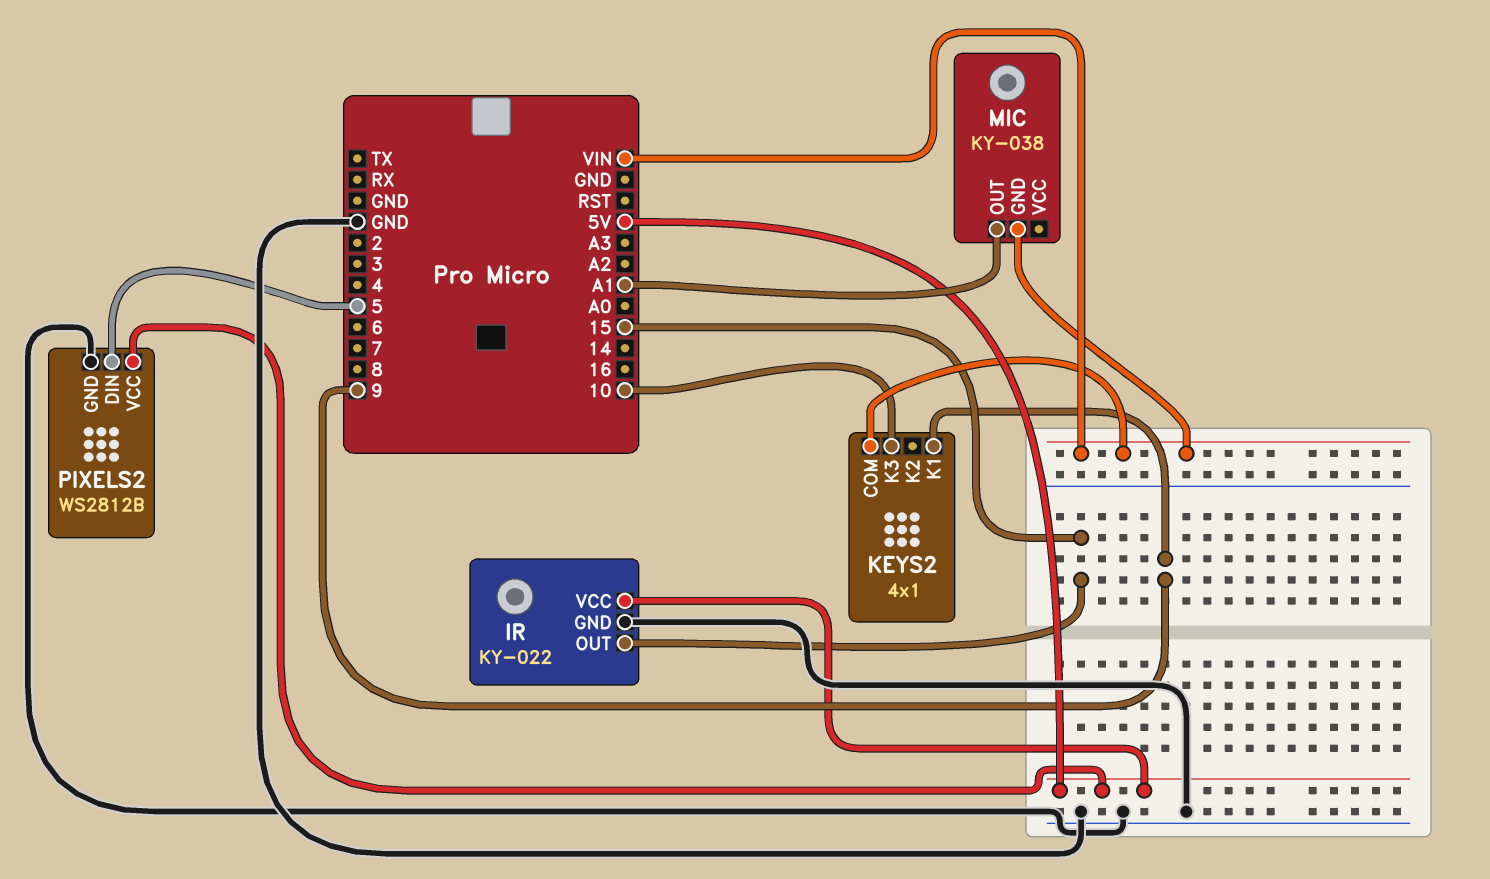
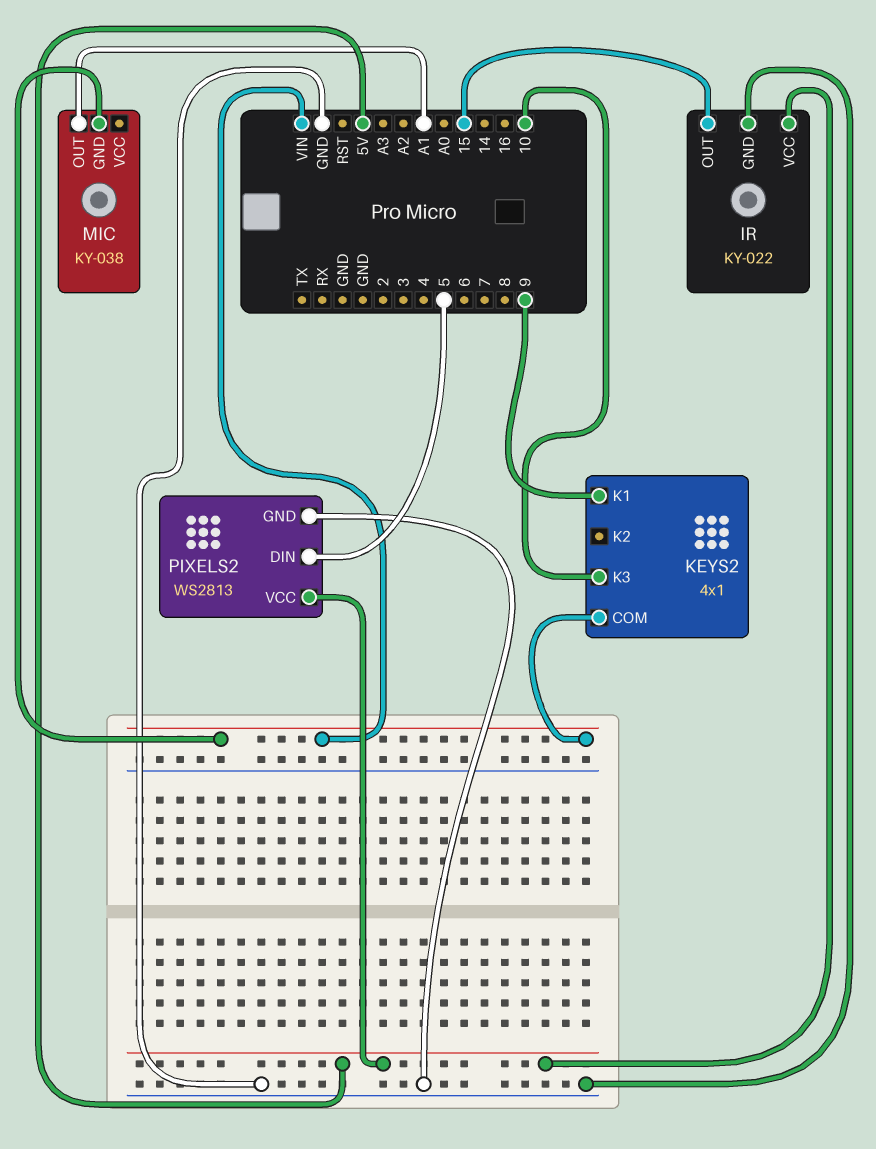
PIXELS2: WS2812B -> WS2813

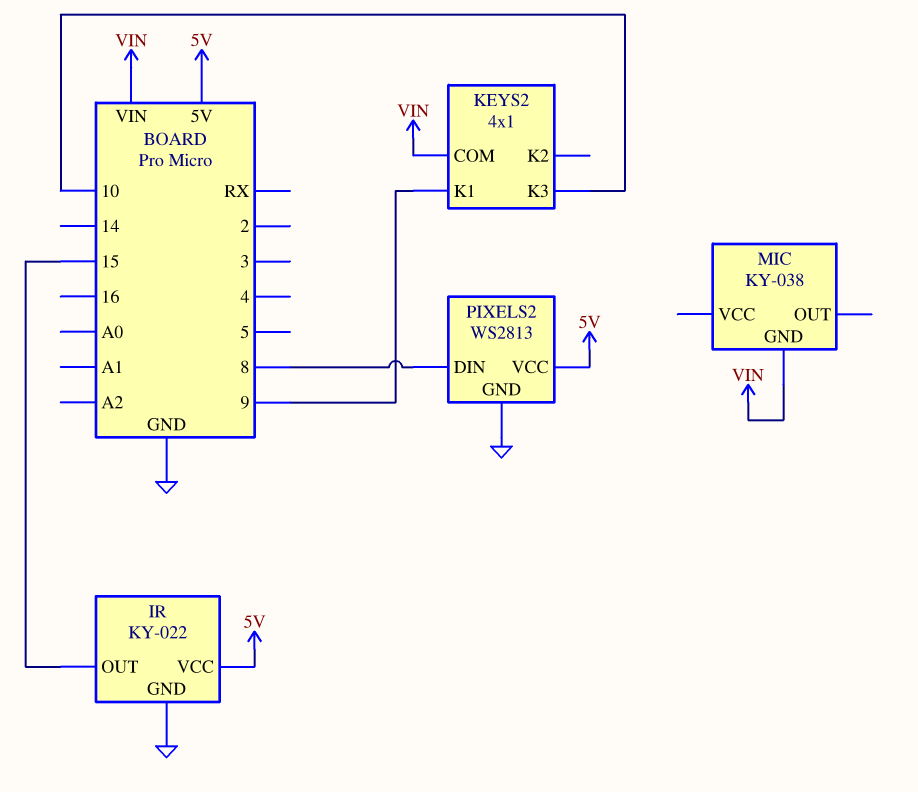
MIC pin OUT: A1 -> none
PIXELS2 pin DIN: 5 -> 8

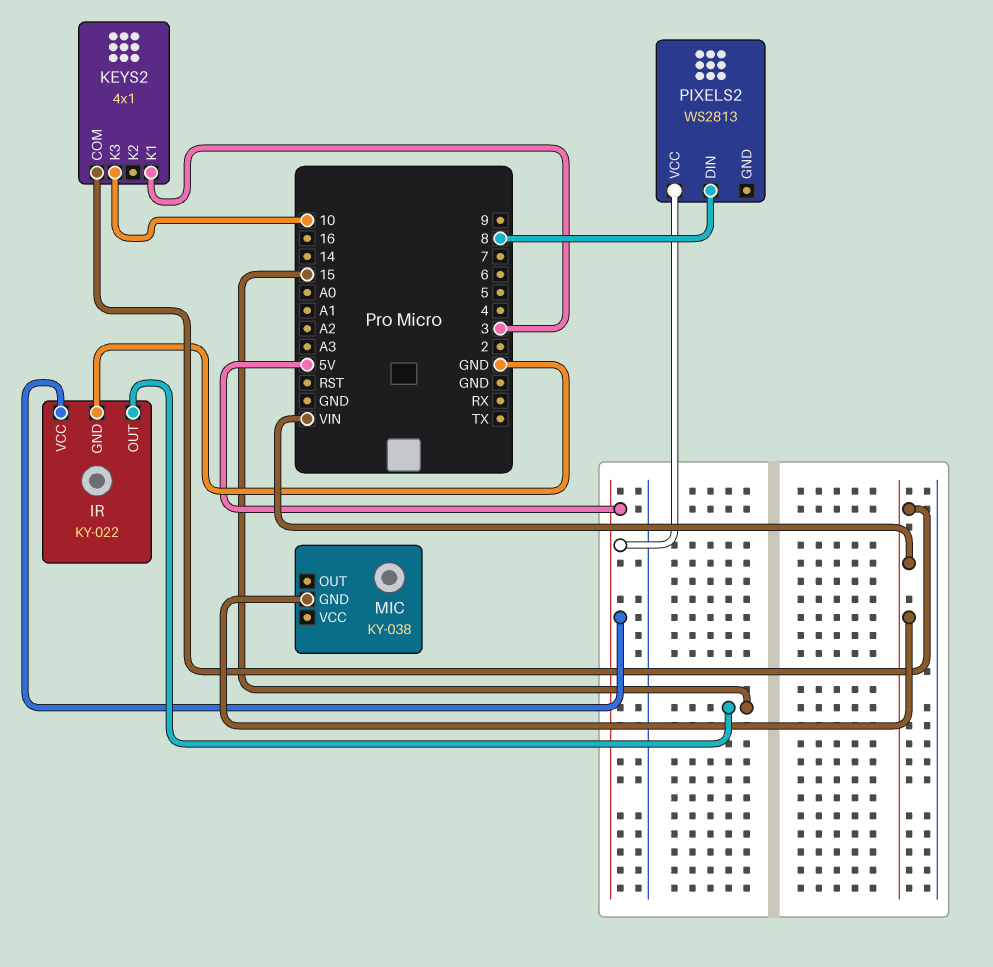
KEYS2 pin K1: 9 -> 3
PIXELS2 pin GND: GND -> none

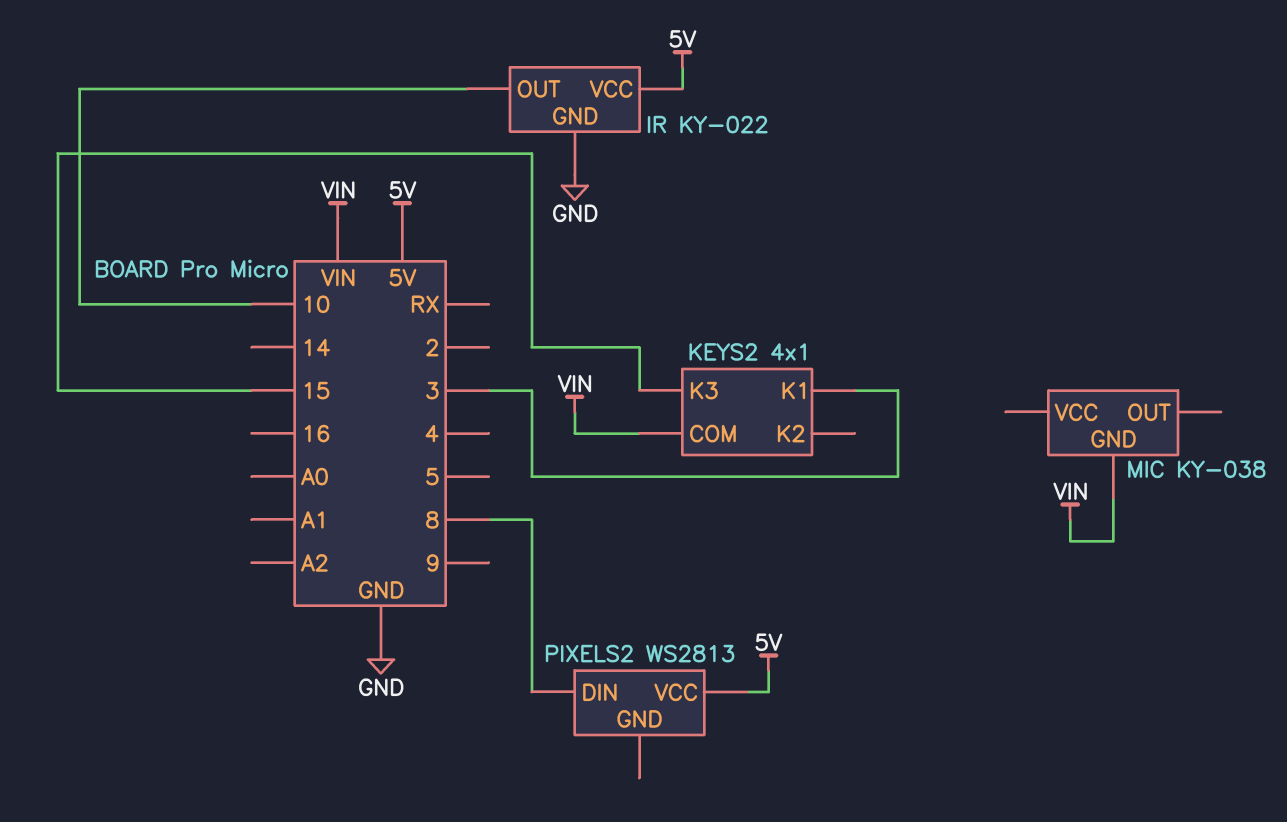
IR pin OUT: 15 -> 10
KEYS2 pin K3: 10 -> 15

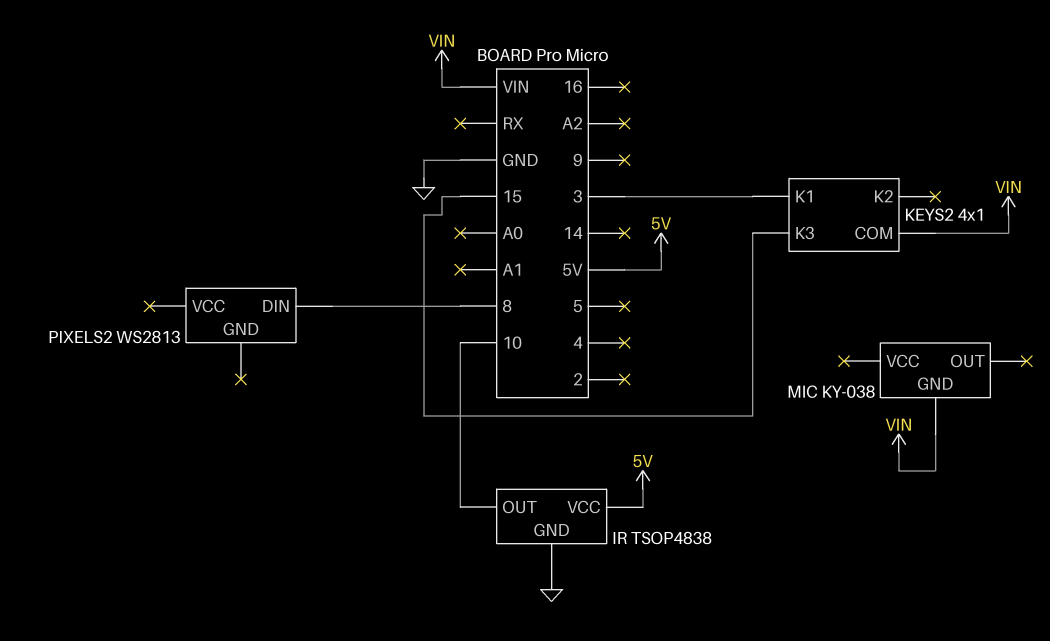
IR: KY-022 -> TSOP4838
PIXELS2 pin VCC: 5V -> none

